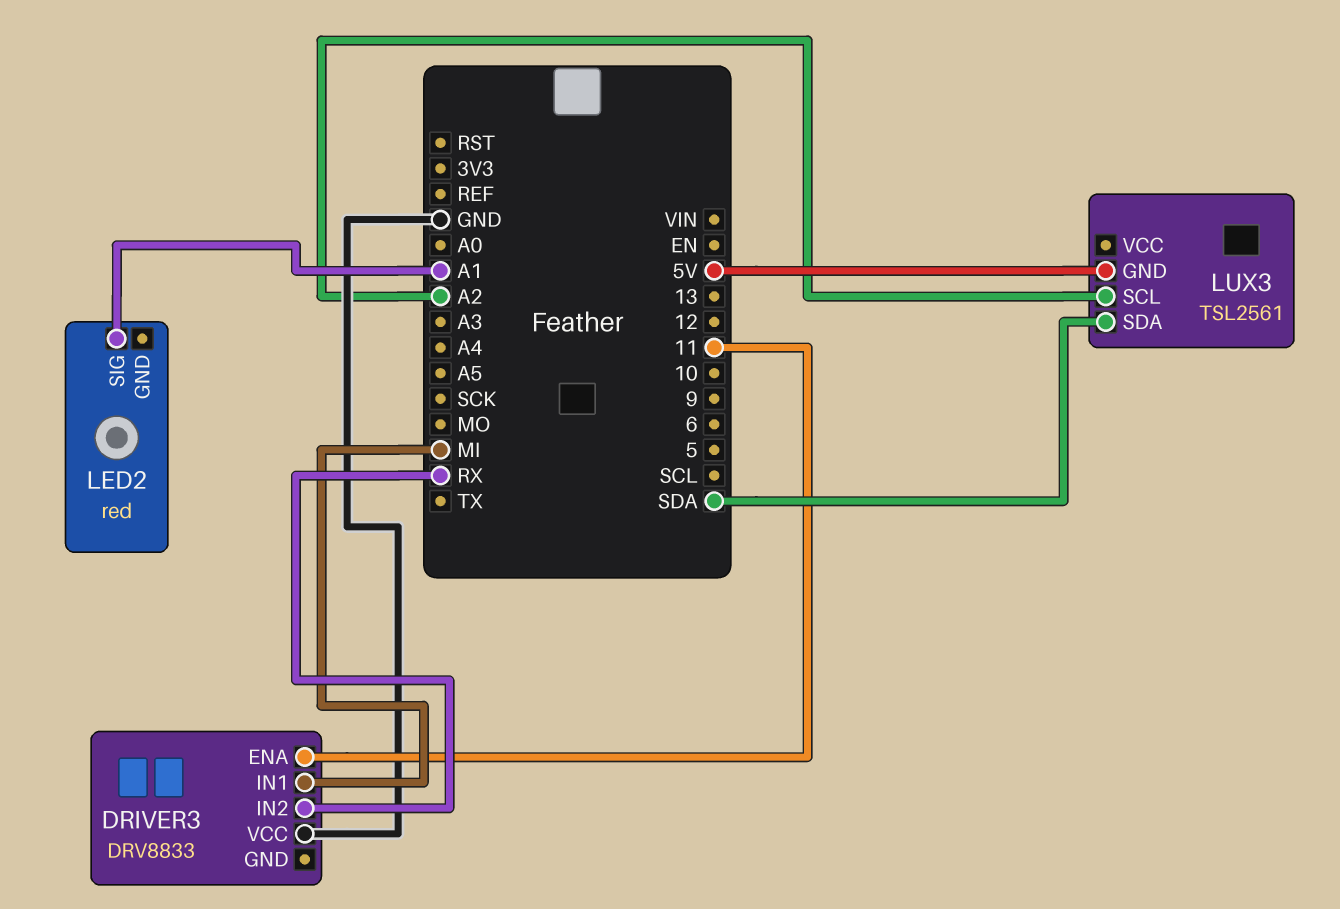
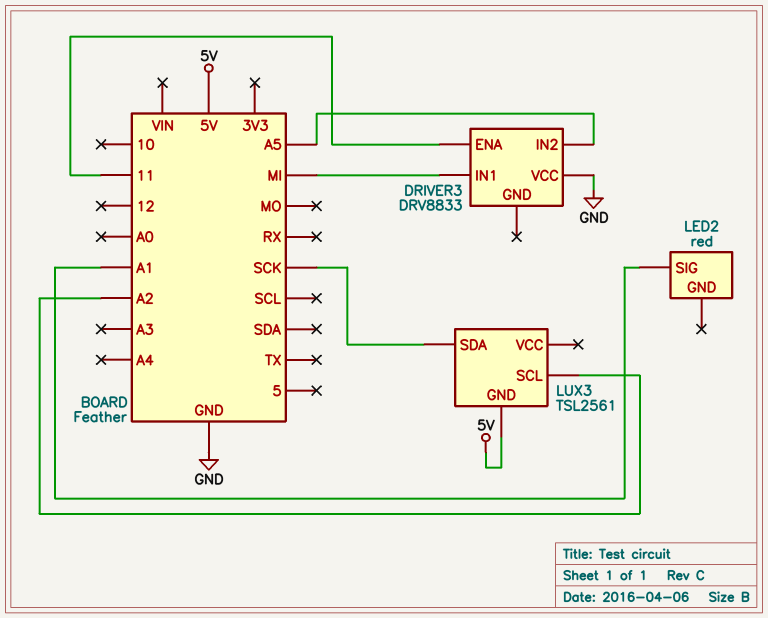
DRIVER3 pin IN2: RX -> A5
LUX3 pin SDA: SDA -> SCK

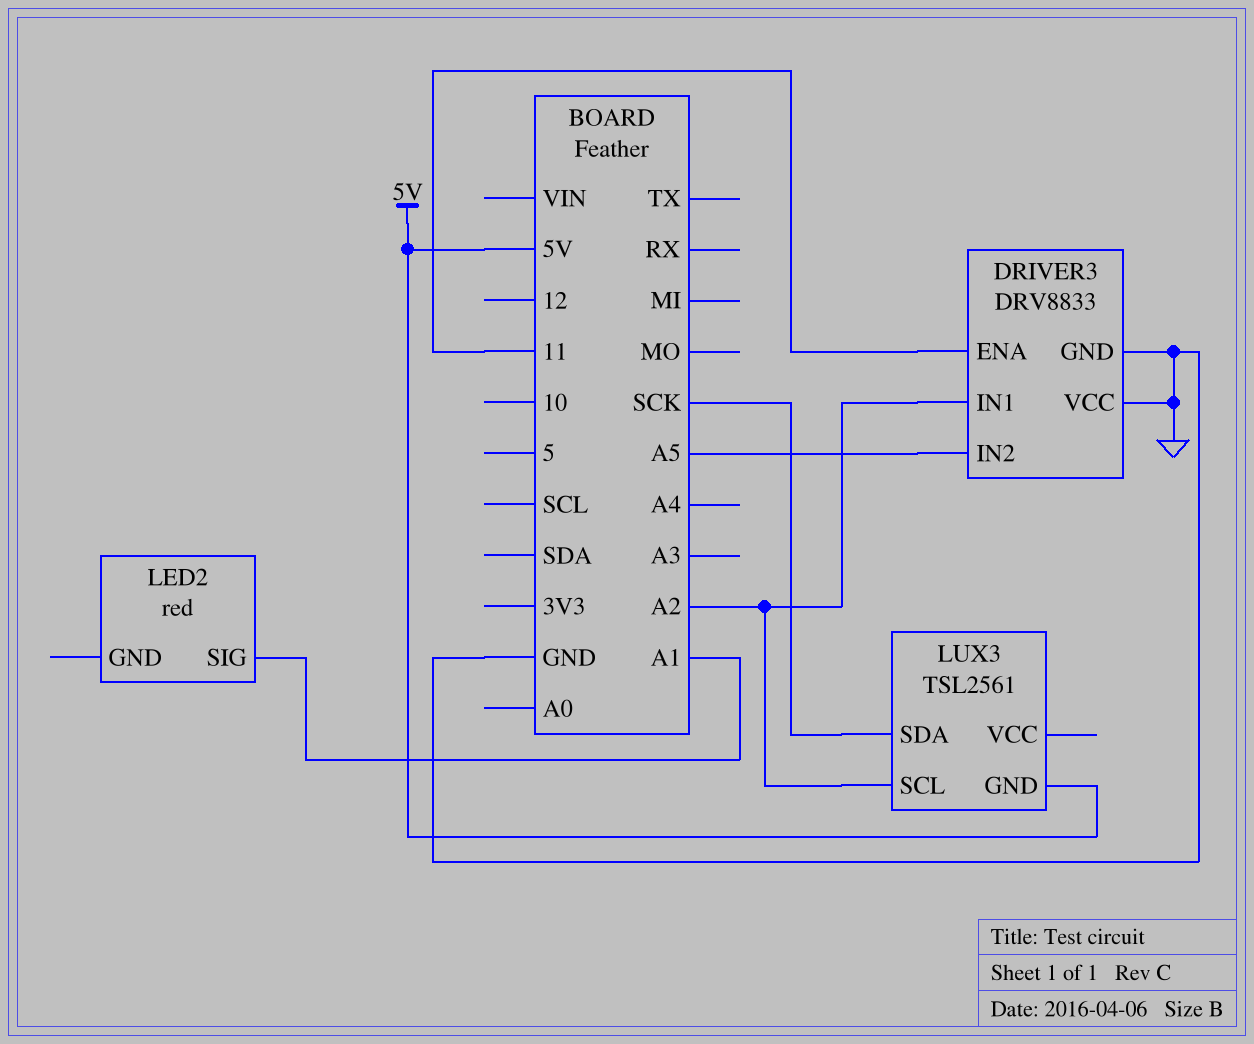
DRIVER3 pin GND: none -> GND
DRIVER3 pin IN1: MI -> A2

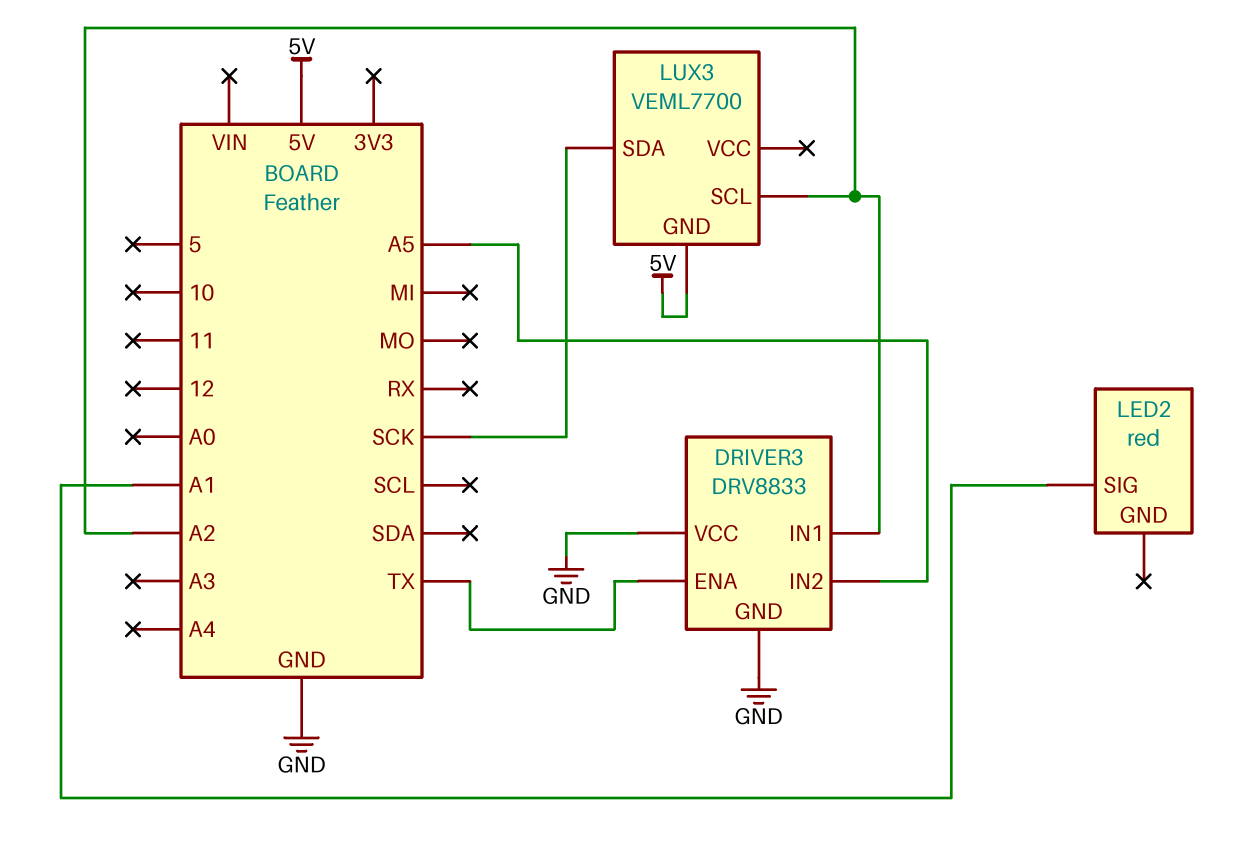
DRIVER3 pin ENA: 11 -> TX
LUX3: TSL2561 -> VEML7700

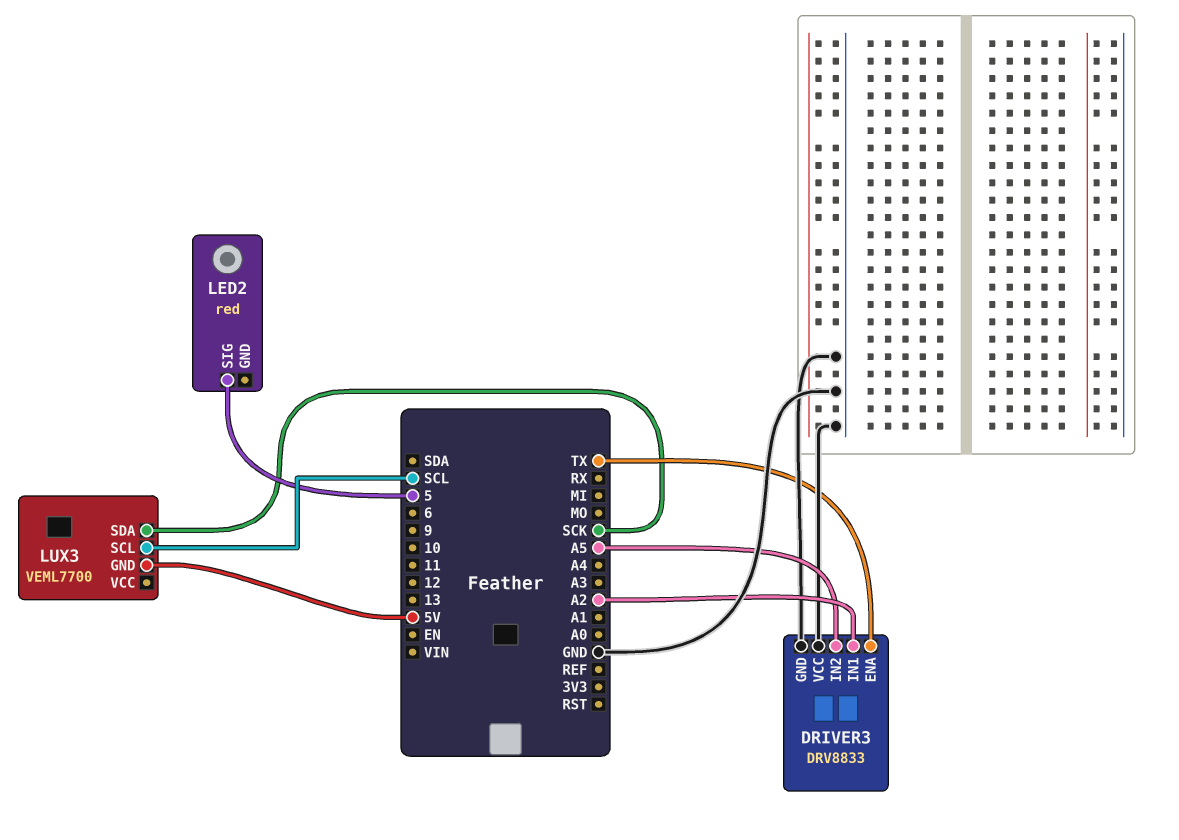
LED2 pin SIG: A1 -> 5
LUX3 pin SCL: A2 -> SCL

